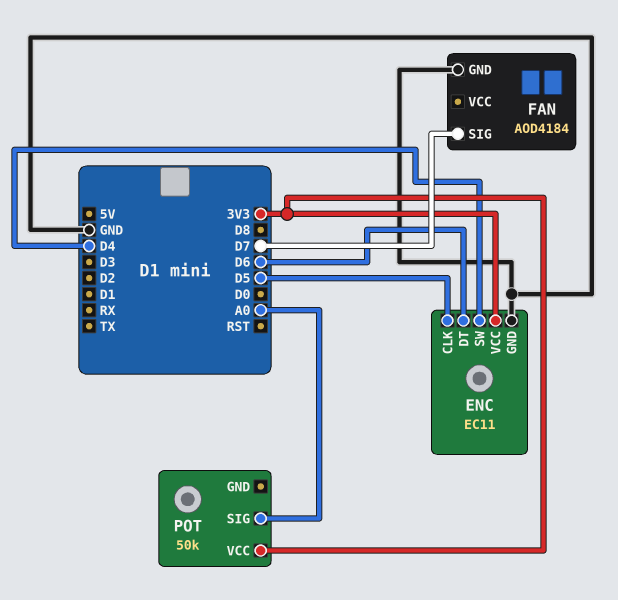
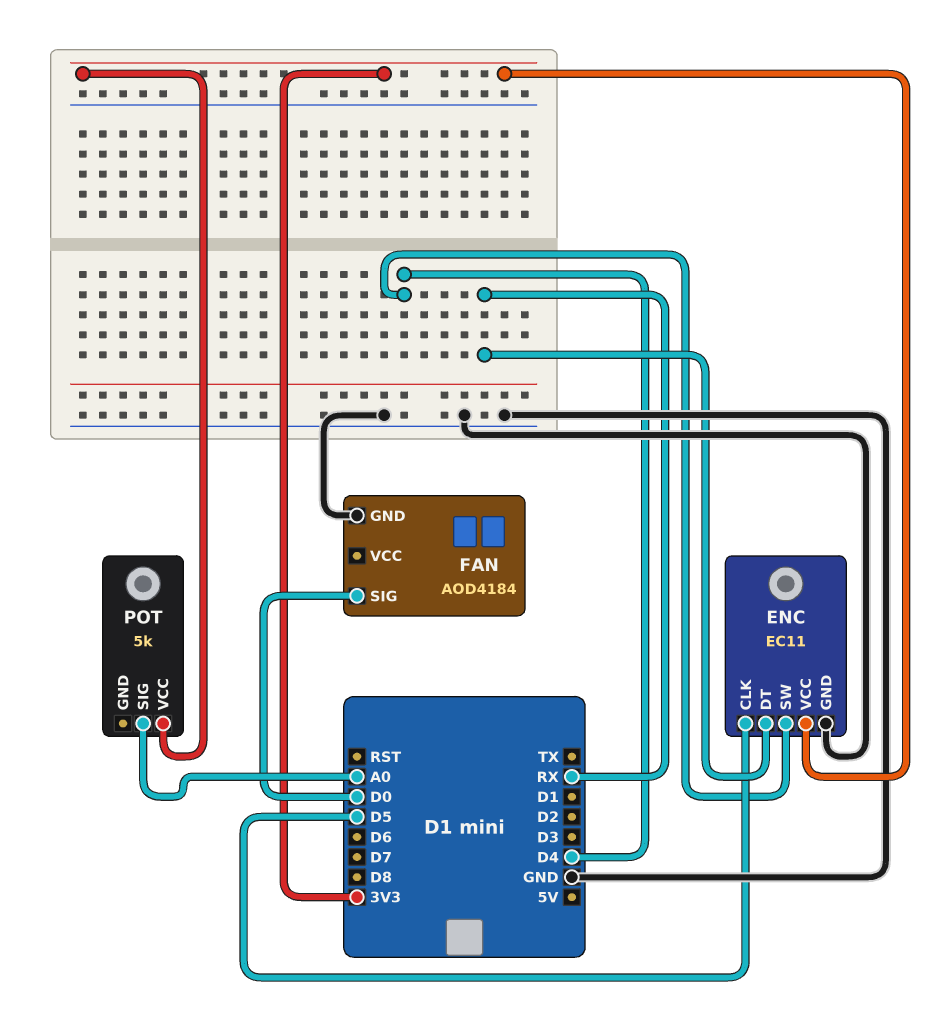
ENC pin DT: D6 -> RX
FAN pin SIG: D7 -> D0
POT: 50k -> 5k

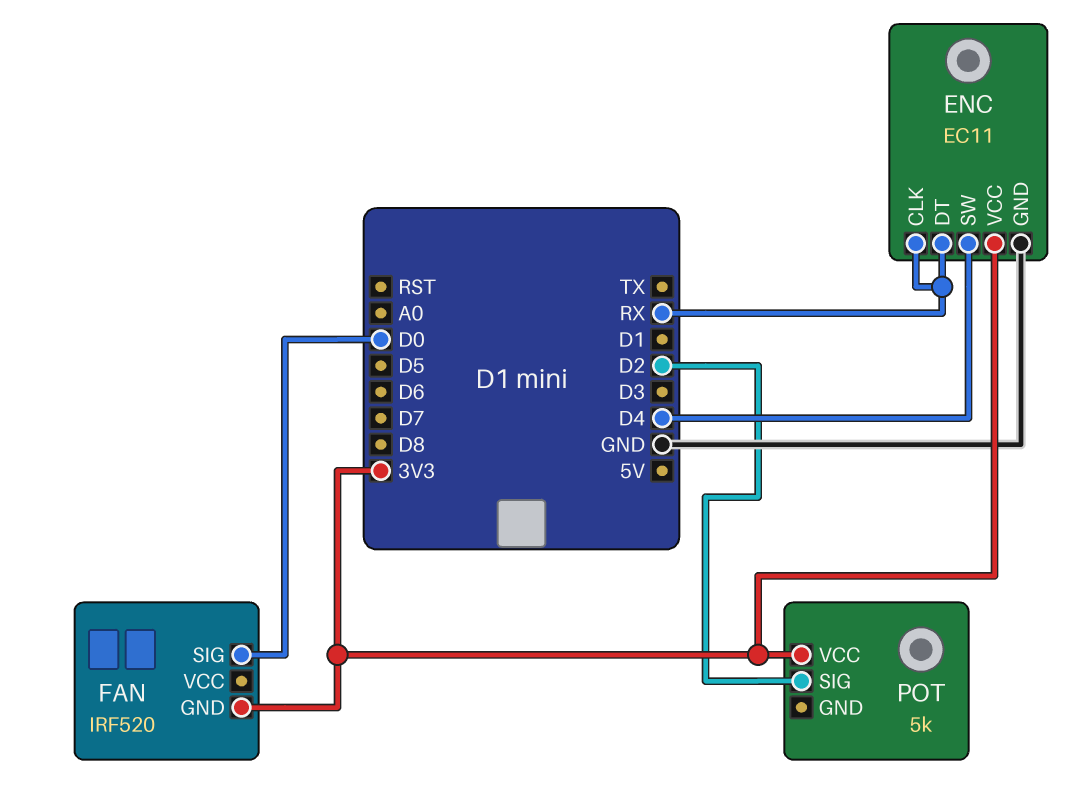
ENC pin CLK: D5 -> RX
FAN: AOD4184 -> IRF520
FAN pin GND: GND -> 3V3
POT pin SIG: A0 -> D2

